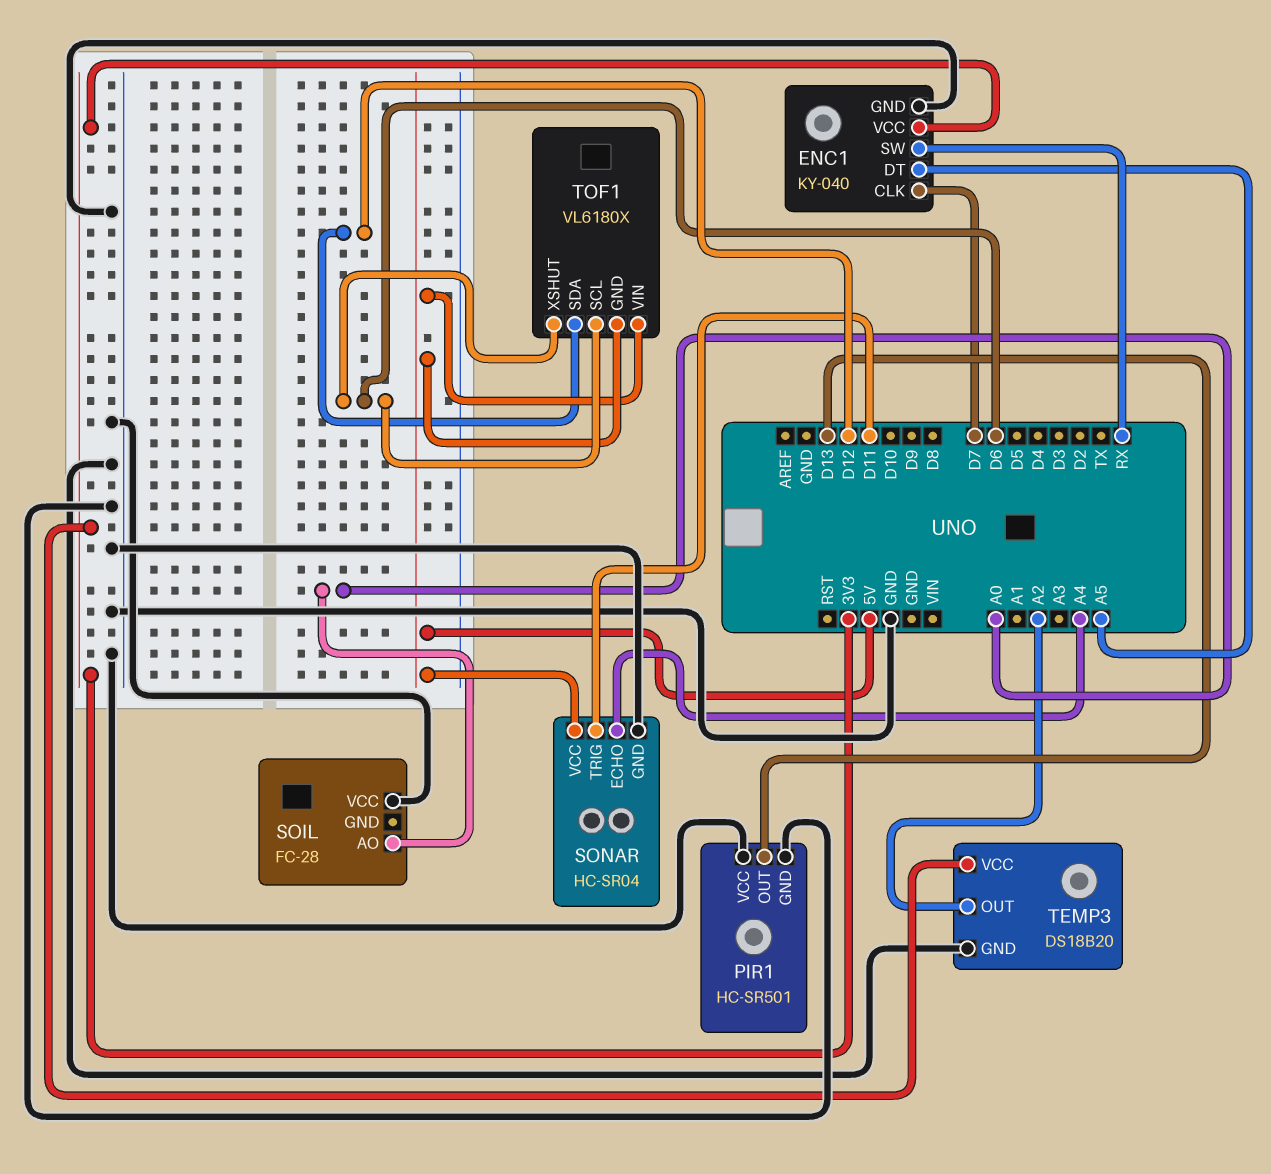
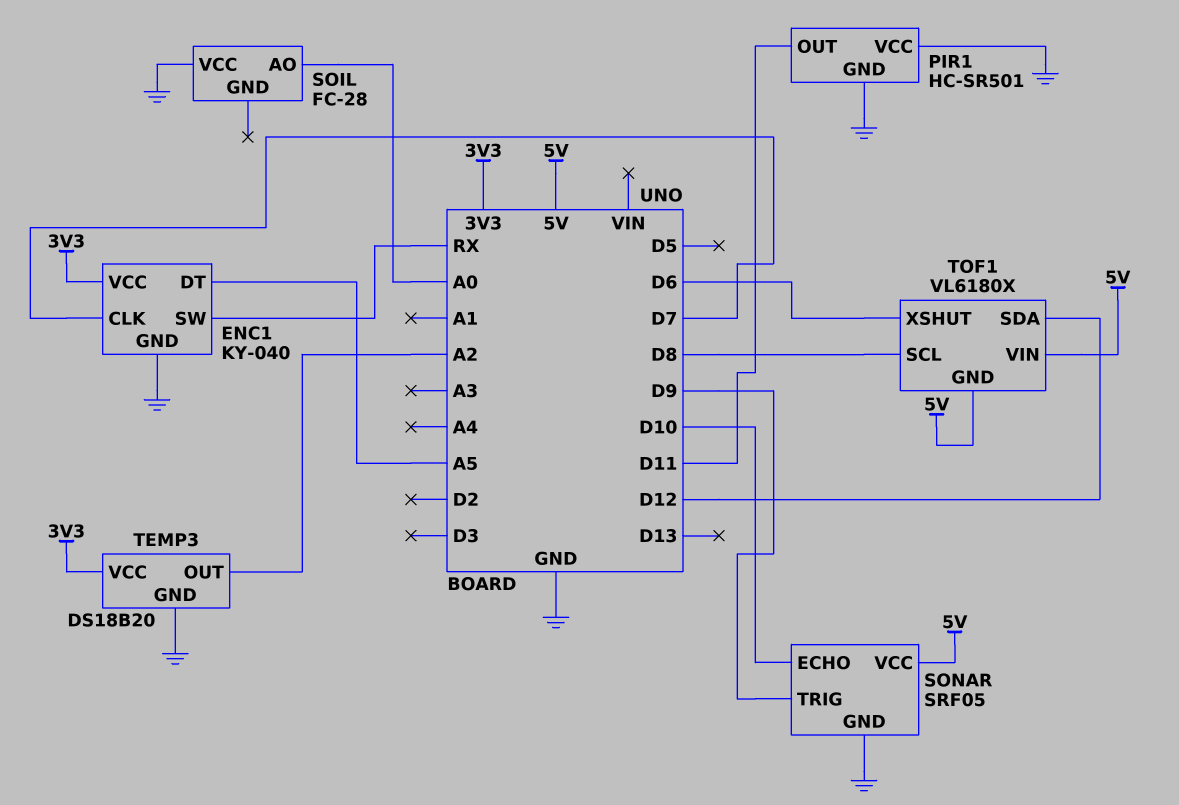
PIR1 pin OUT: D13 -> D11
SONAR: HC-SR04 -> SRF05
SONAR pin ECHO: A4 -> D10
SONAR pin TRIG: D11 -> D9
TOF1 pin SCL: D6 -> D8

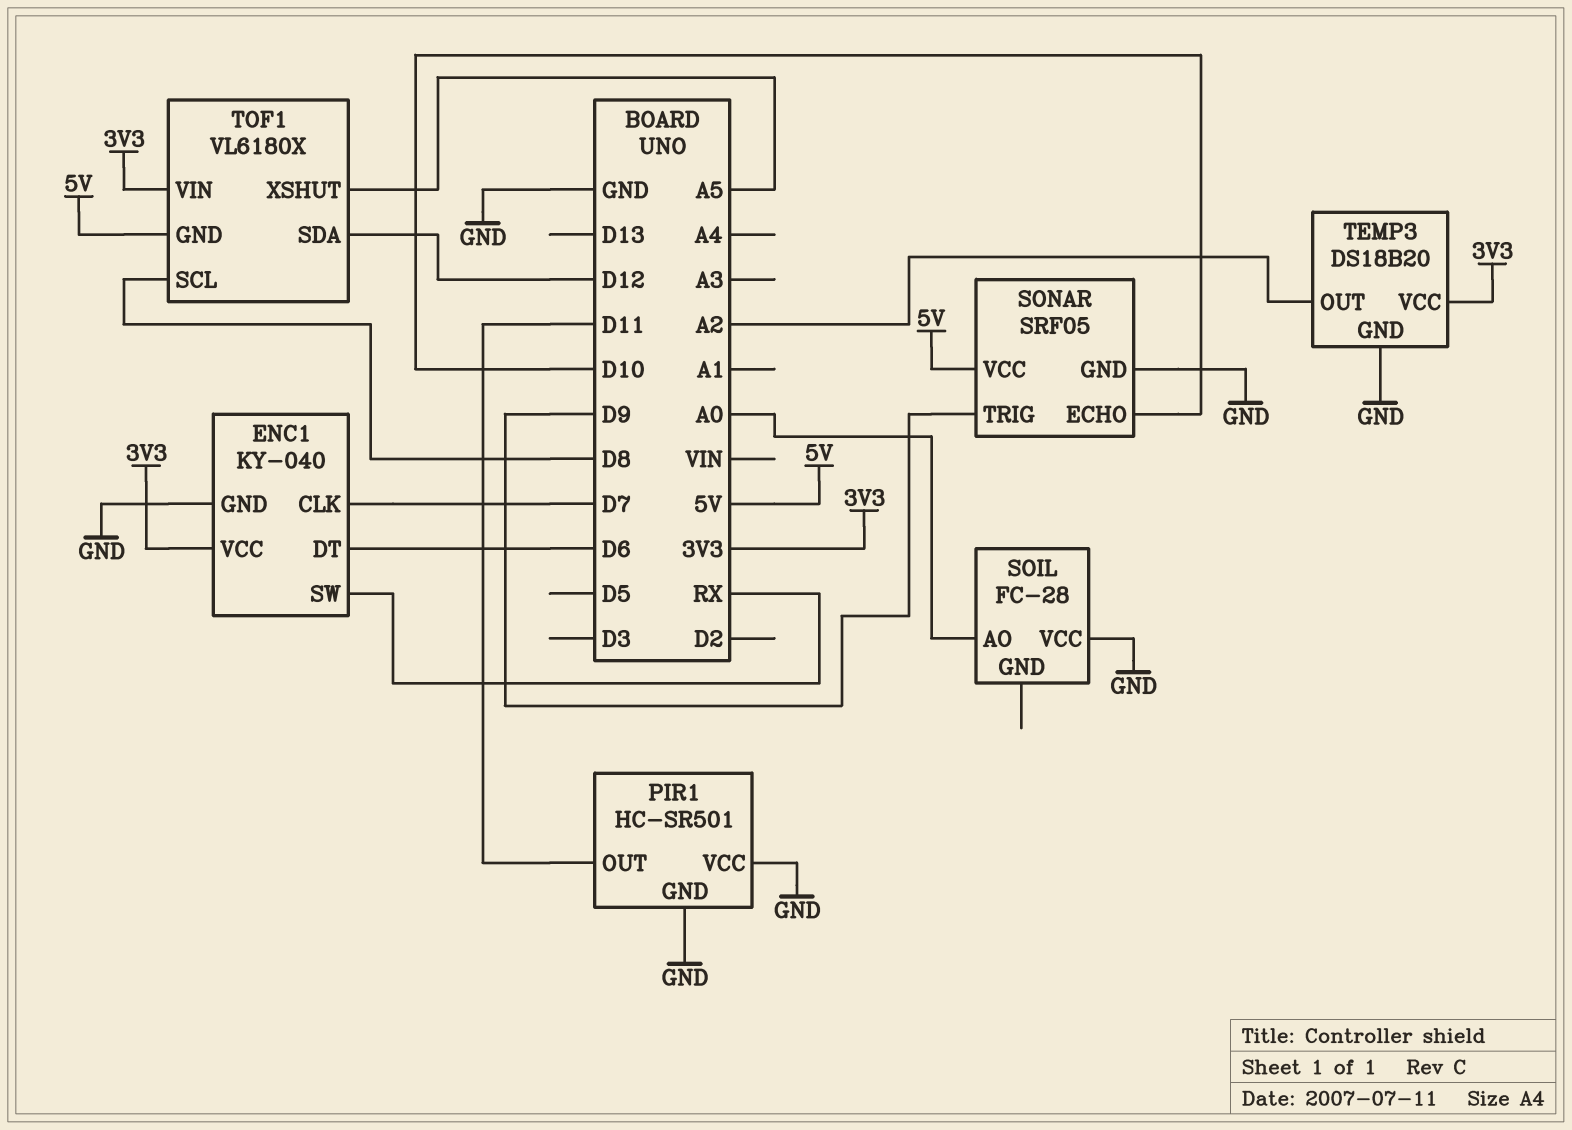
ENC1 pin DT: A5 -> D6
TOF1 pin VIN: 5V -> 3V3
TOF1 pin XSHUT: D6 -> A5

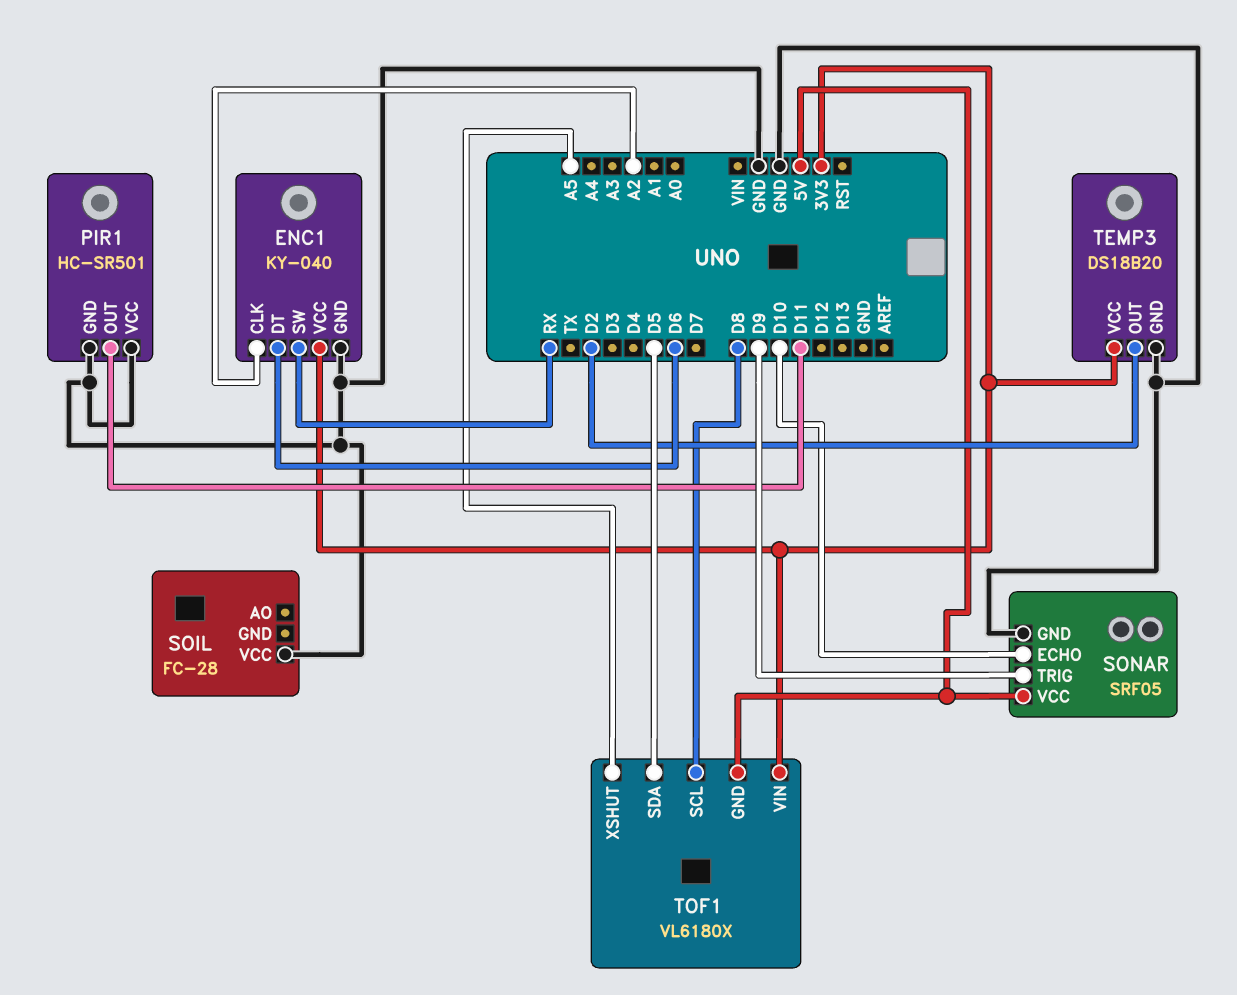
ENC1 pin CLK: D7 -> A2
SOIL pin AO: A0 -> none
TEMP3 pin OUT: A2 -> D2
TOF1 pin SDA: D12 -> D5

